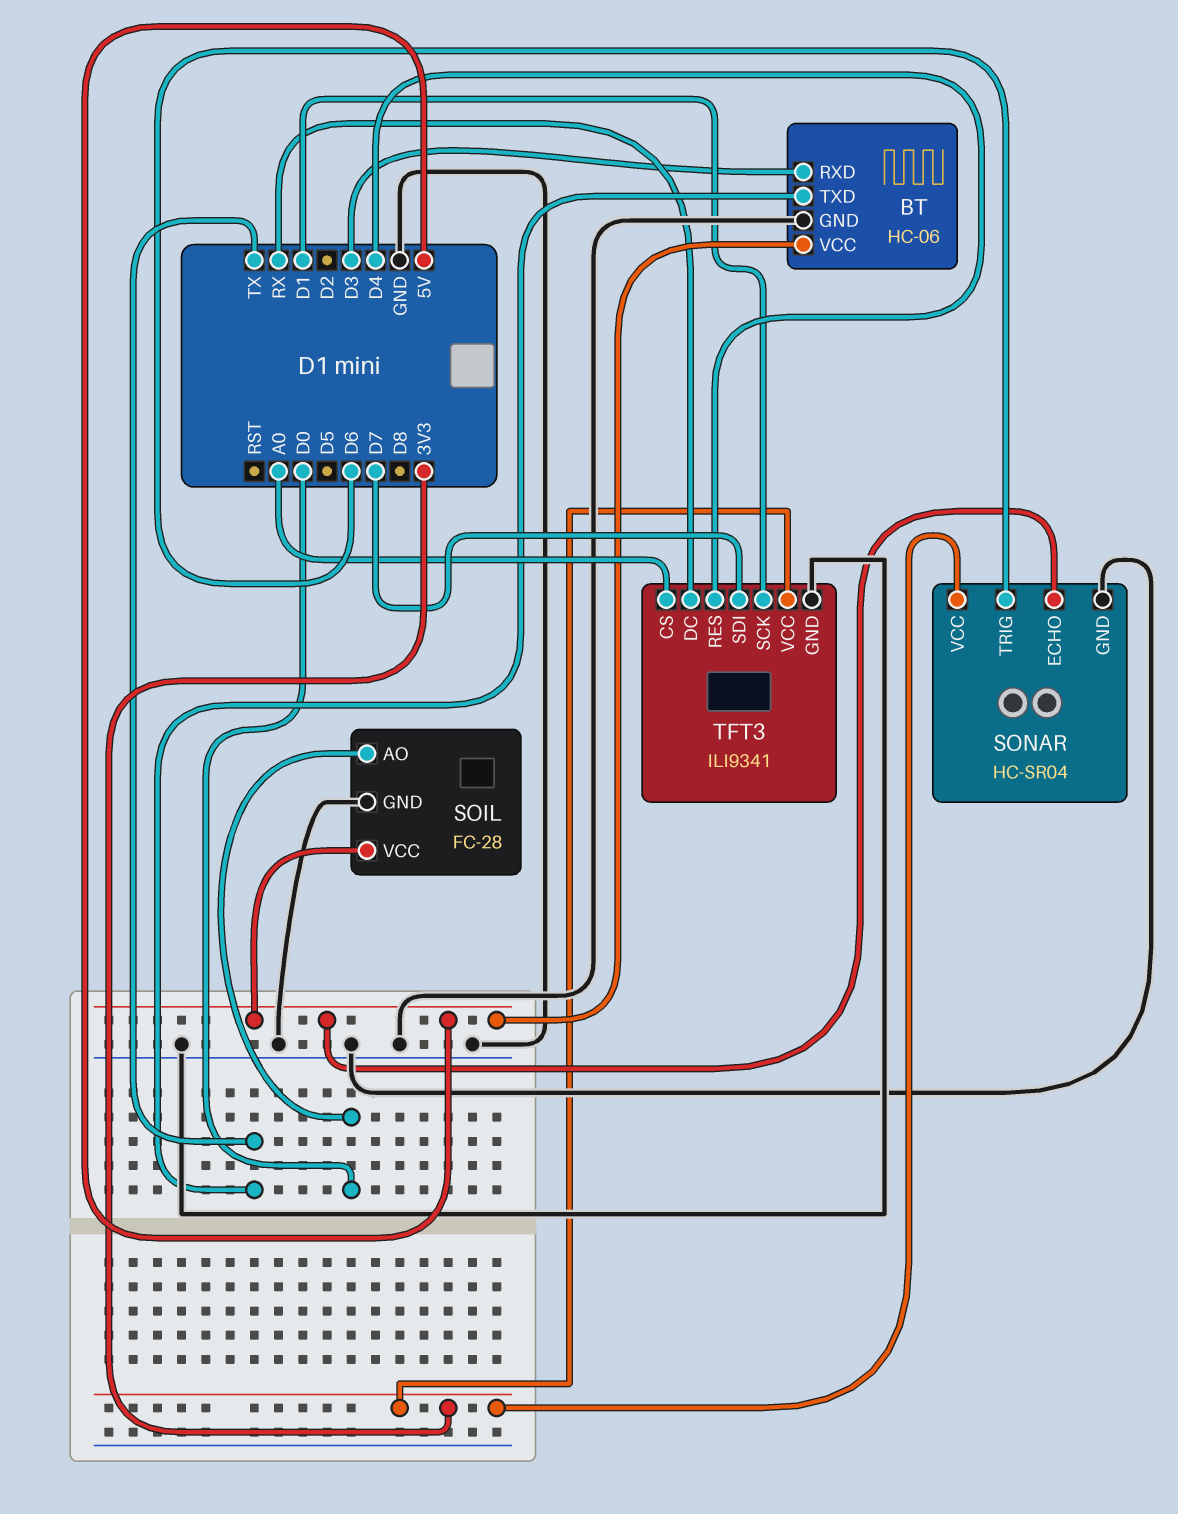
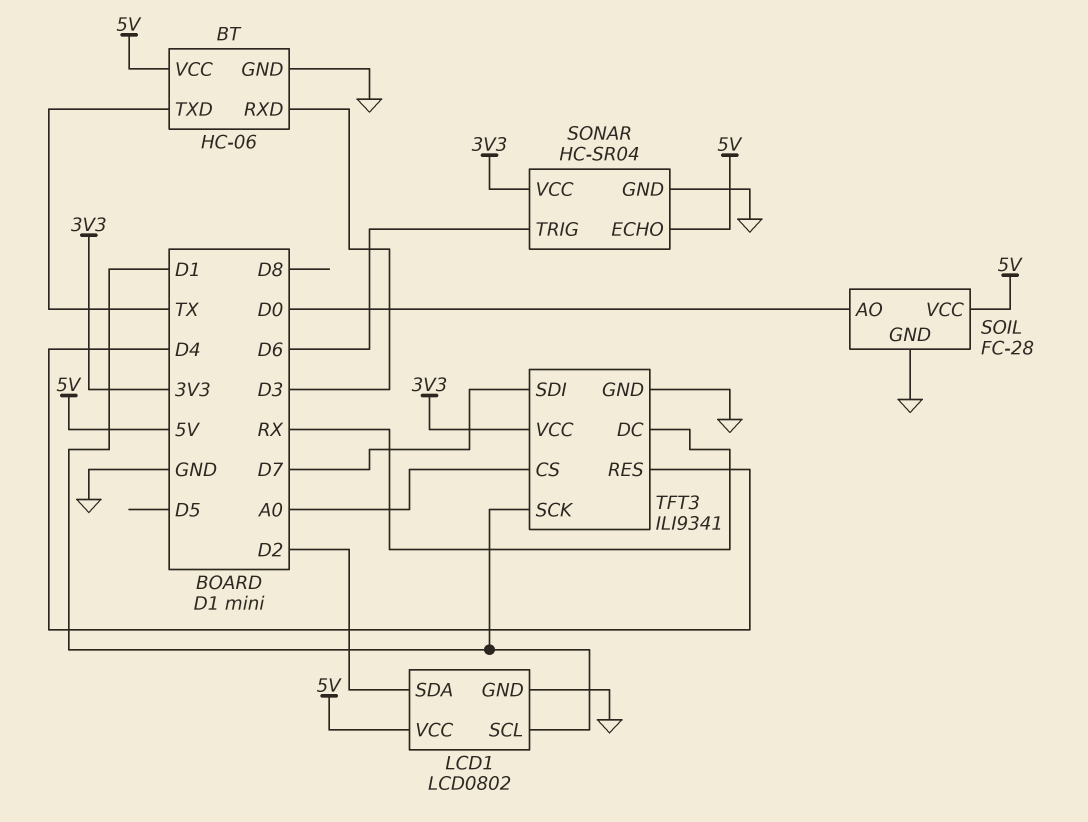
LCD1: none -> LCD0802
LCD1 pin GND: none -> GND
LCD1 pin SCL: none -> D1
LCD1 pin SDA: none -> D2
LCD1 pin VCC: none -> 5V

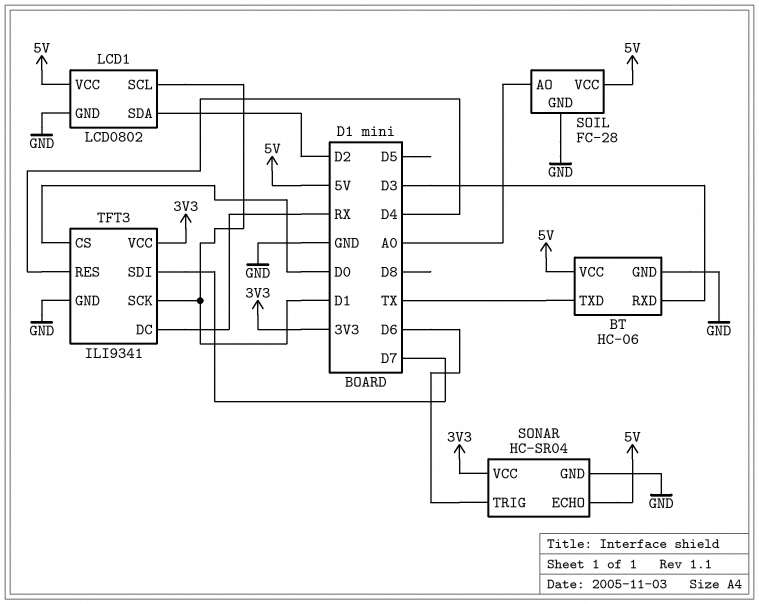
SOIL pin AO: D0 -> A0
TFT3 pin CS: A0 -> D0

